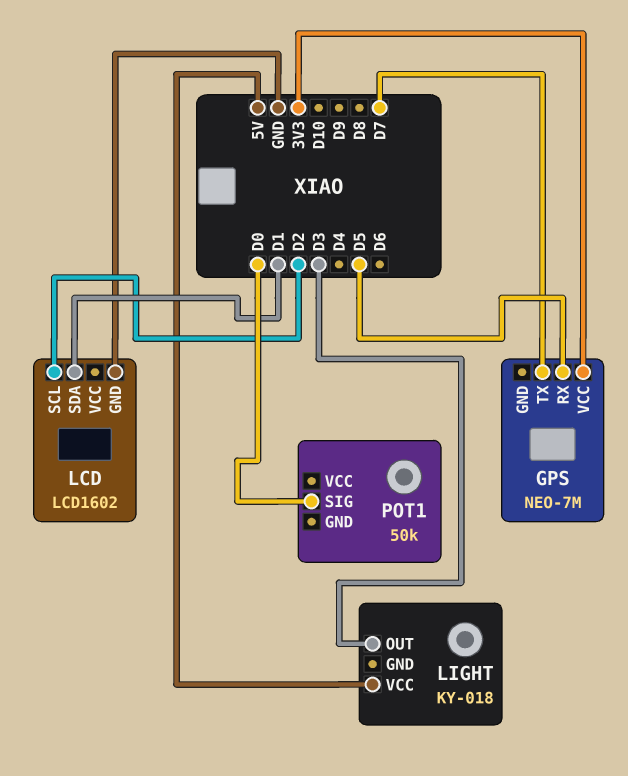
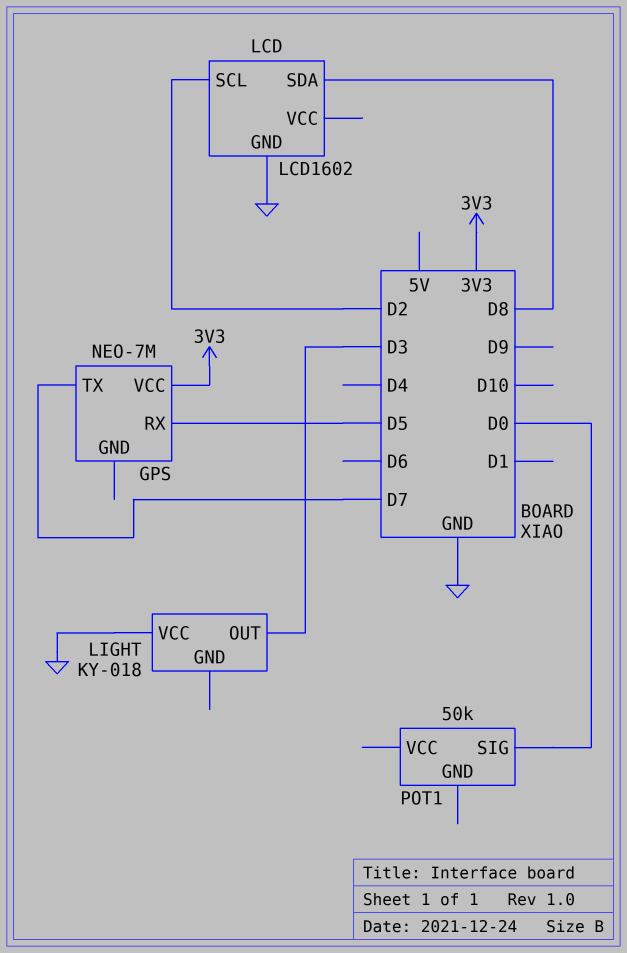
LCD pin SDA: D1 -> D8
LIGHT pin VCC: 5V -> GND

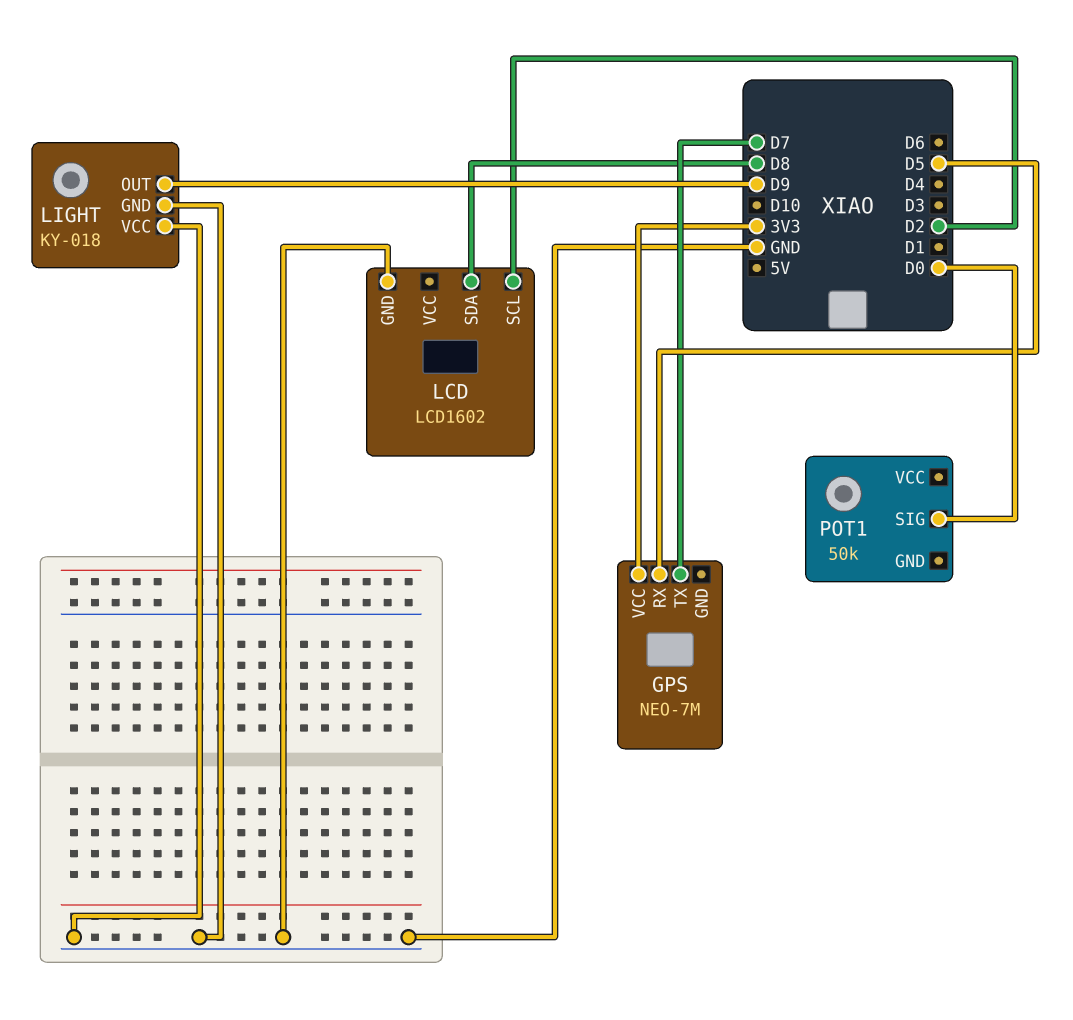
LIGHT pin GND: none -> GND
LIGHT pin OUT: D3 -> D9

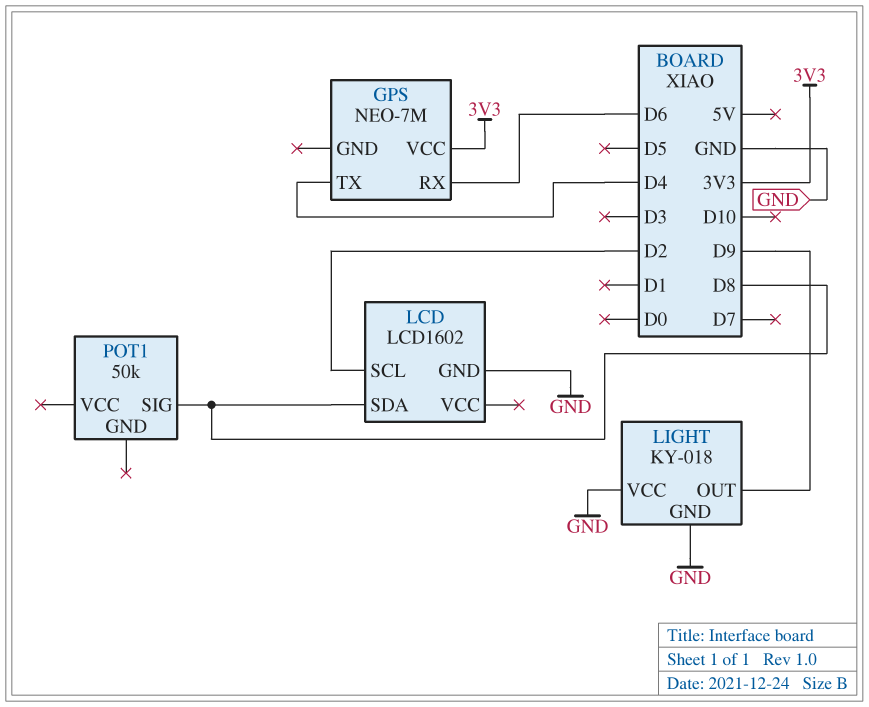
GPS pin RX: D5 -> D6
GPS pin TX: D7 -> D4
POT1 pin SIG: D0 -> D8

